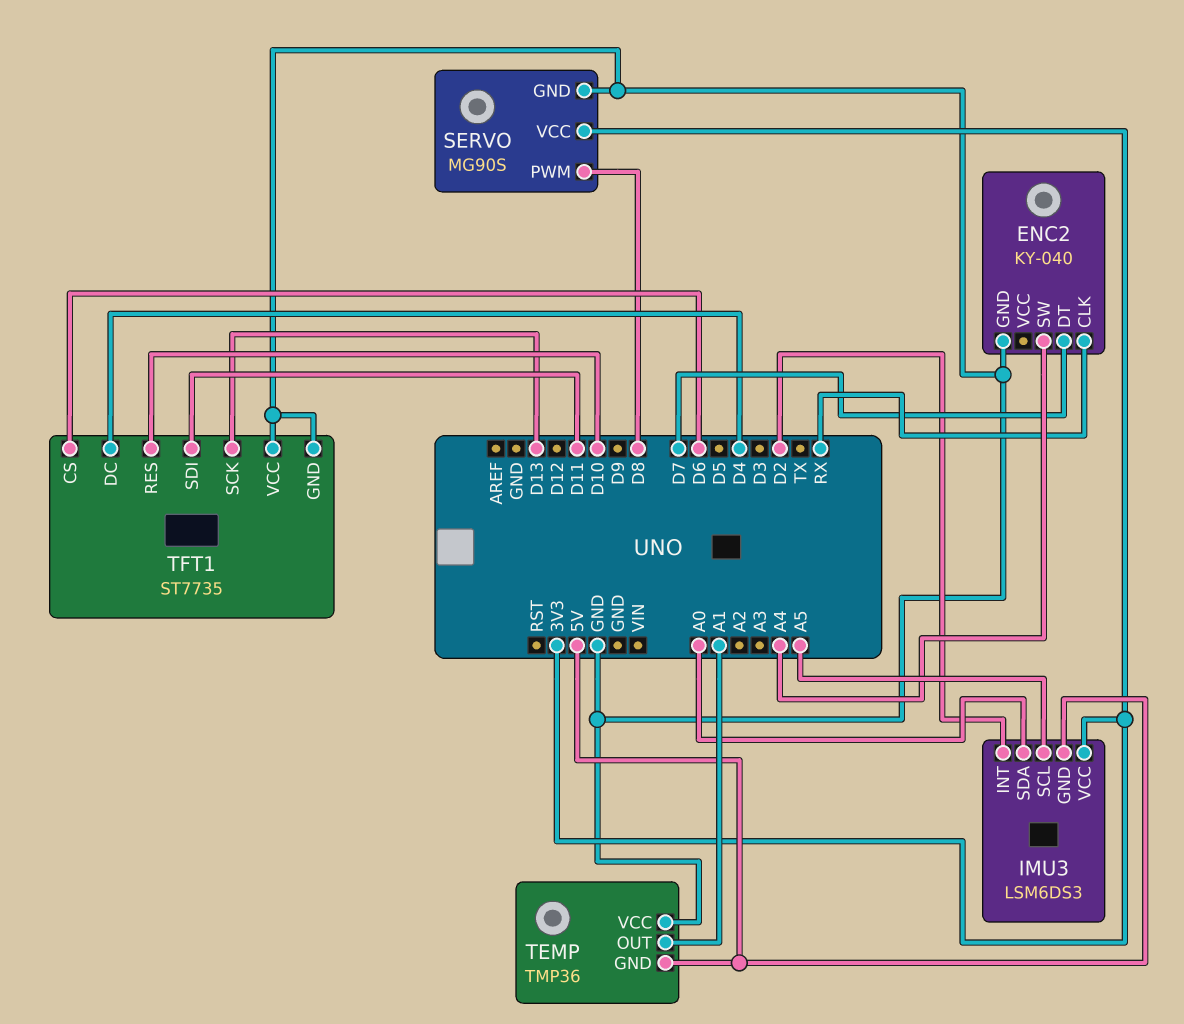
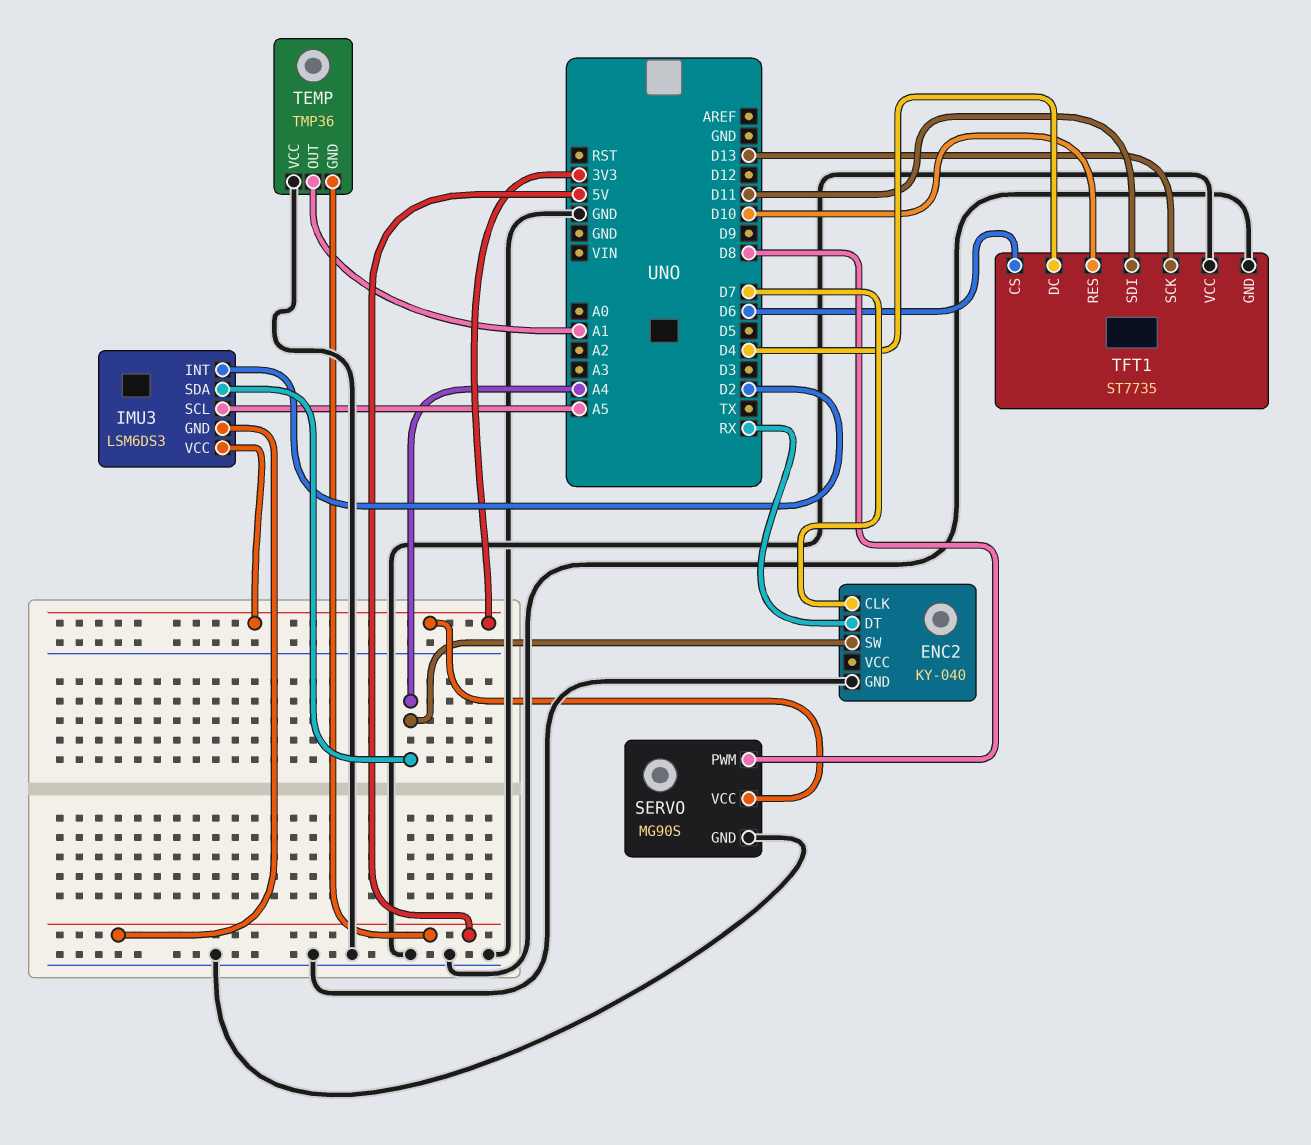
ENC2 pin CLK: RX -> D7
ENC2 pin DT: D7 -> RX
IMU3 pin SDA: A0 -> A4

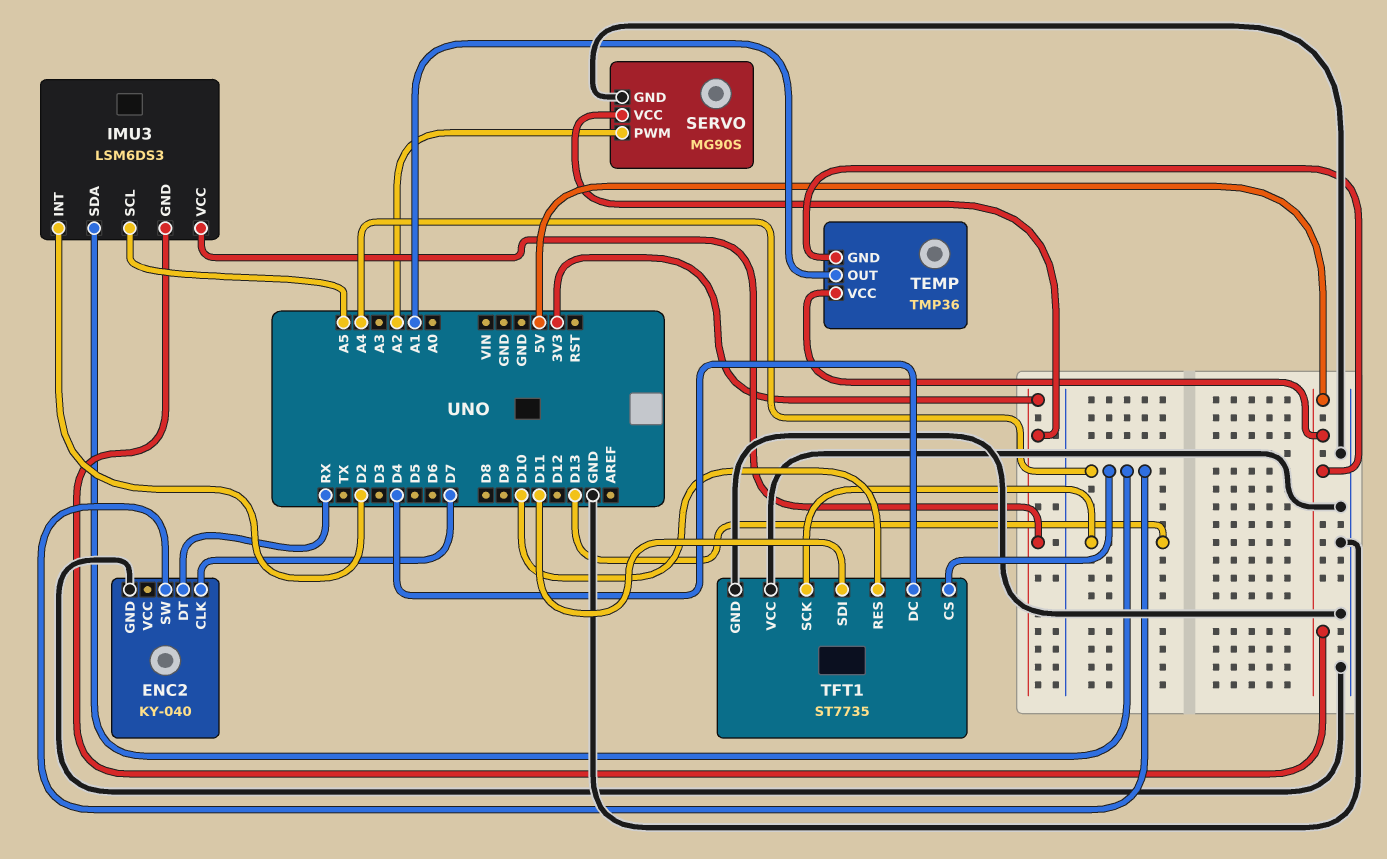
SERVO pin PWM: D8 -> A2
TEMP pin VCC: GND -> 5V
TFT1 pin CS: D6 -> A4

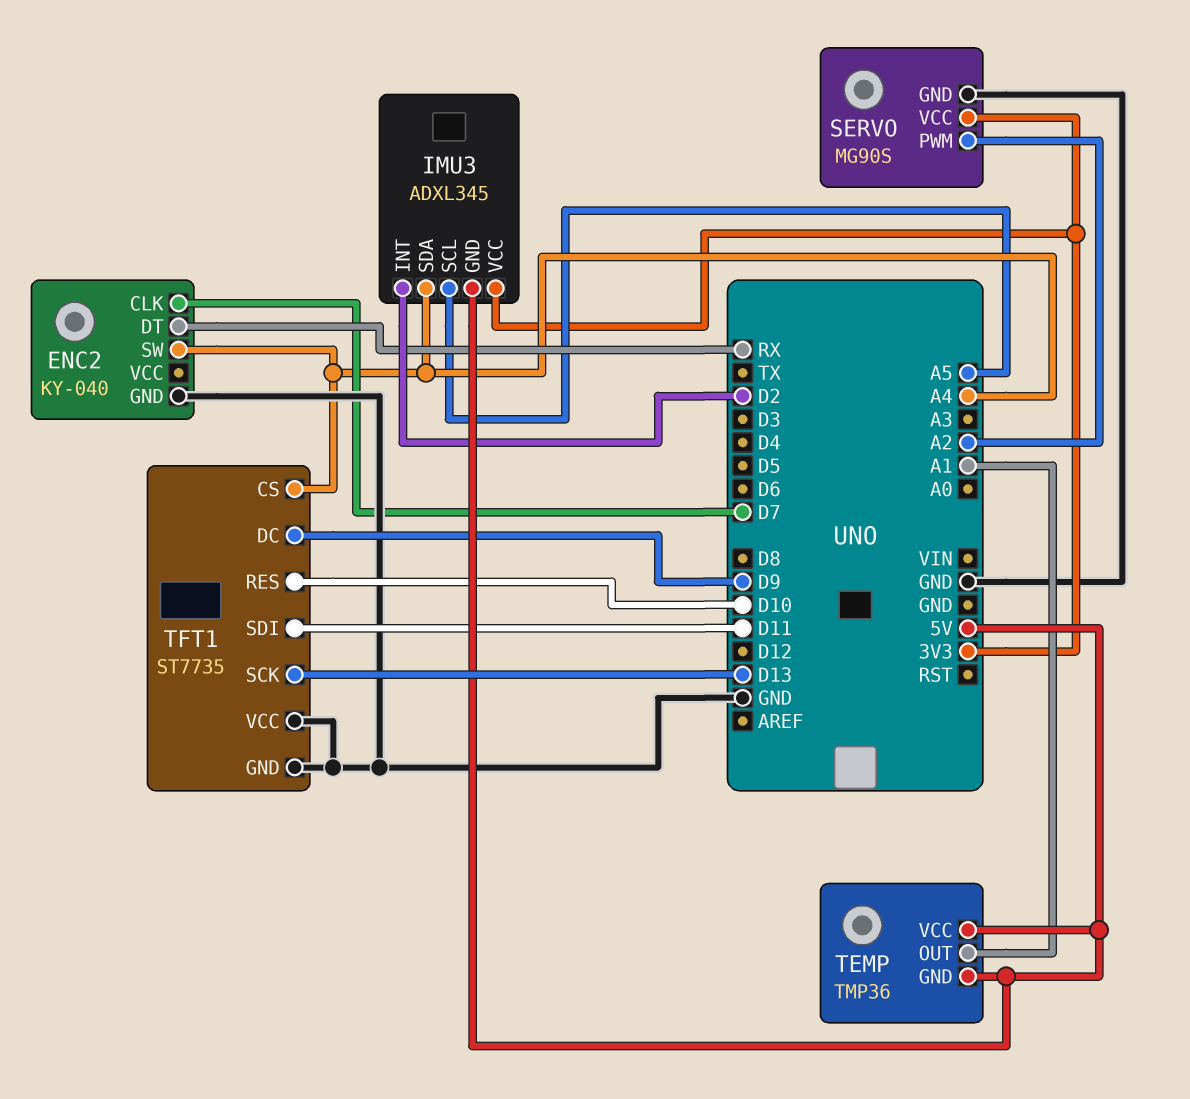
IMU3: LSM6DS3 -> ADXL345
TFT1 pin DC: D4 -> D9

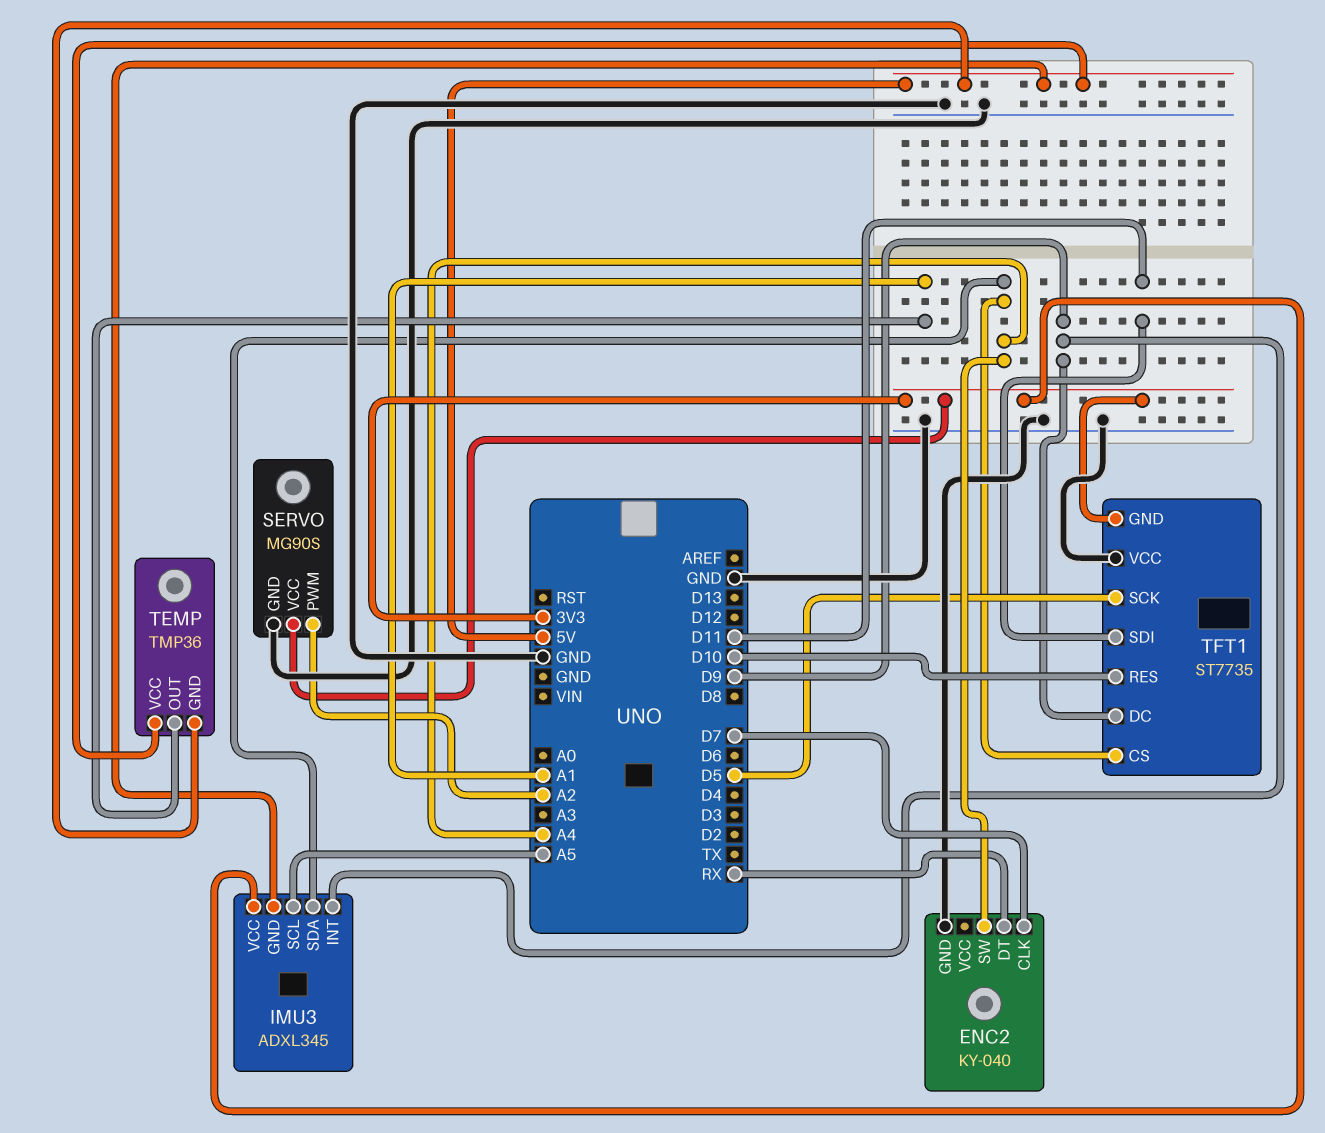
IMU3 pin INT: D2 -> D9
TFT1 pin GND: GND -> 3V3
TFT1 pin SCK: D13 -> D5

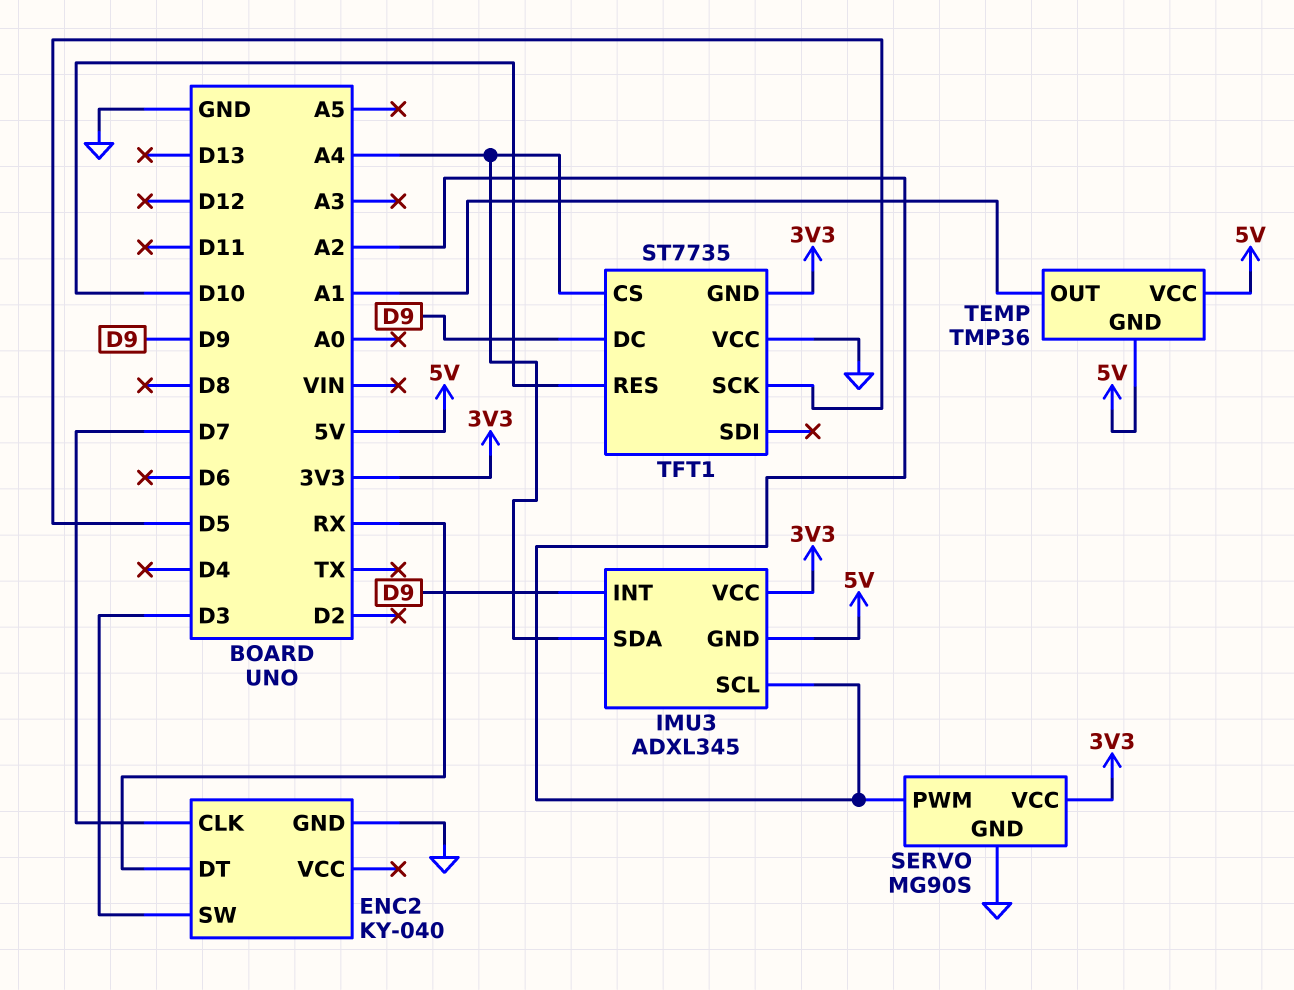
ENC2 pin SW: A4 -> D3
IMU3 pin SCL: A5 -> A2
TFT1 pin SDI: D11 -> none

